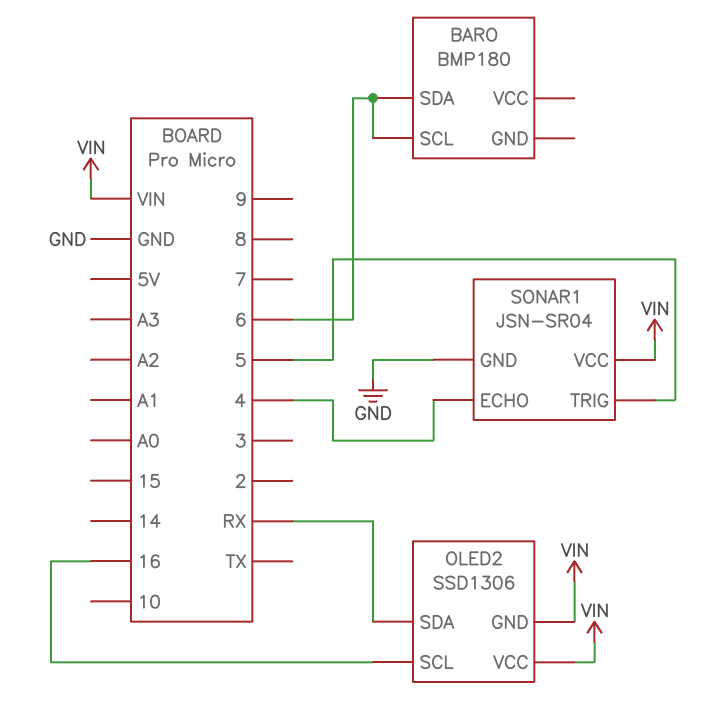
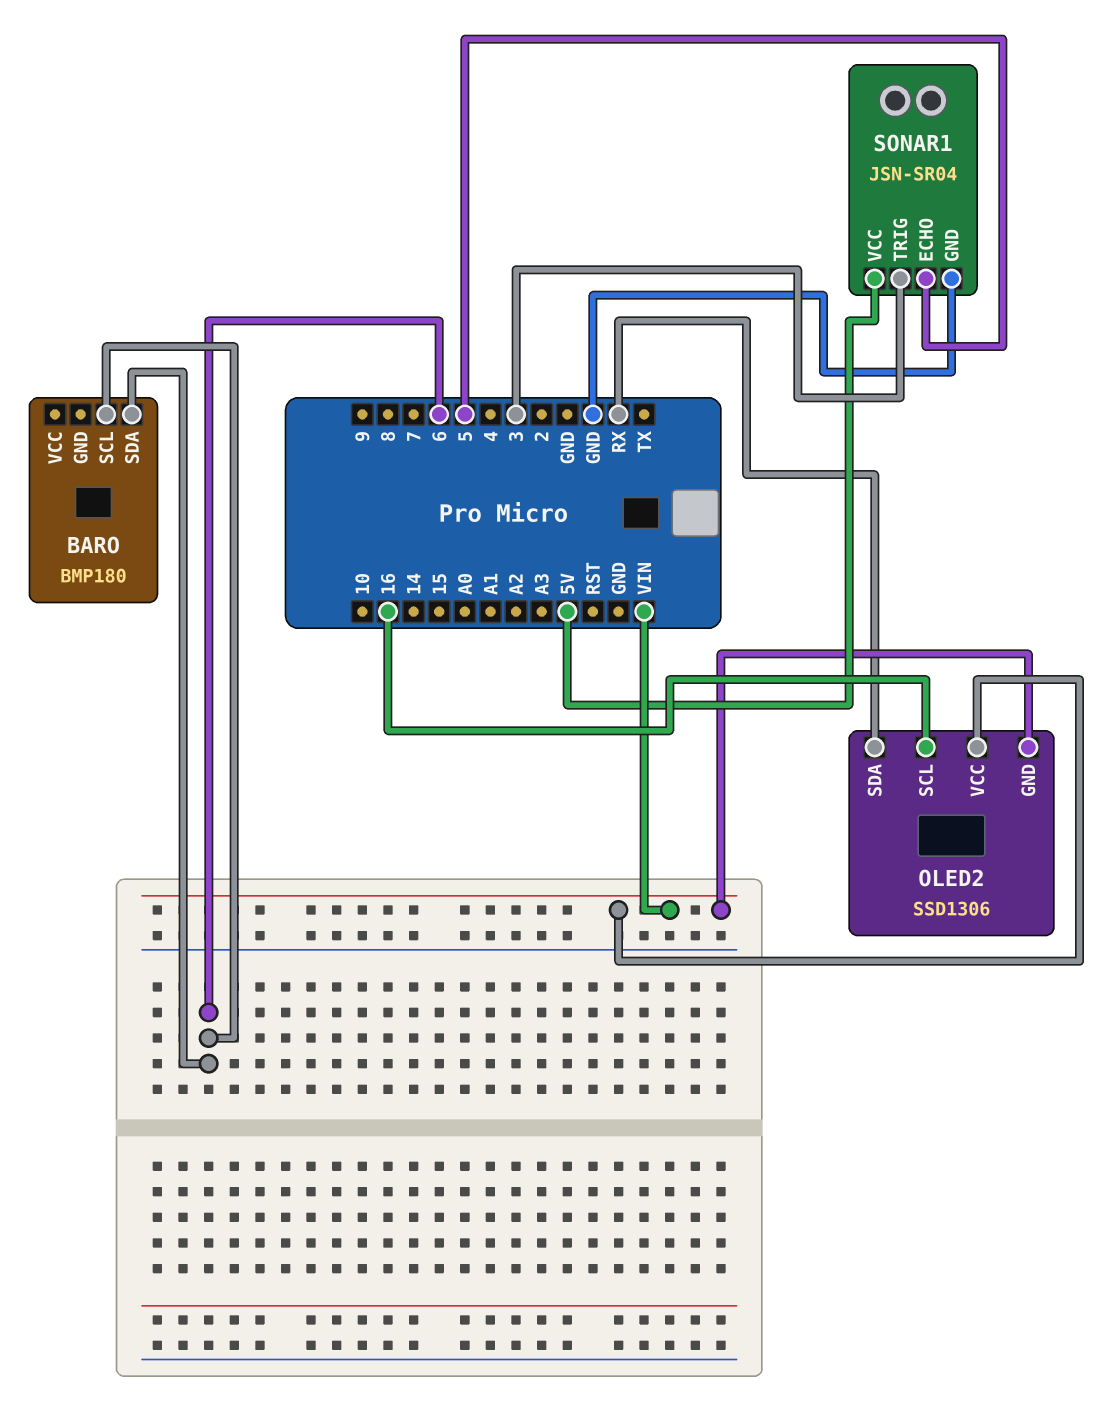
SONAR1 pin ECHO: 4 -> 5
SONAR1 pin TRIG: 5 -> 3
SONAR1 pin VCC: VIN -> 5V

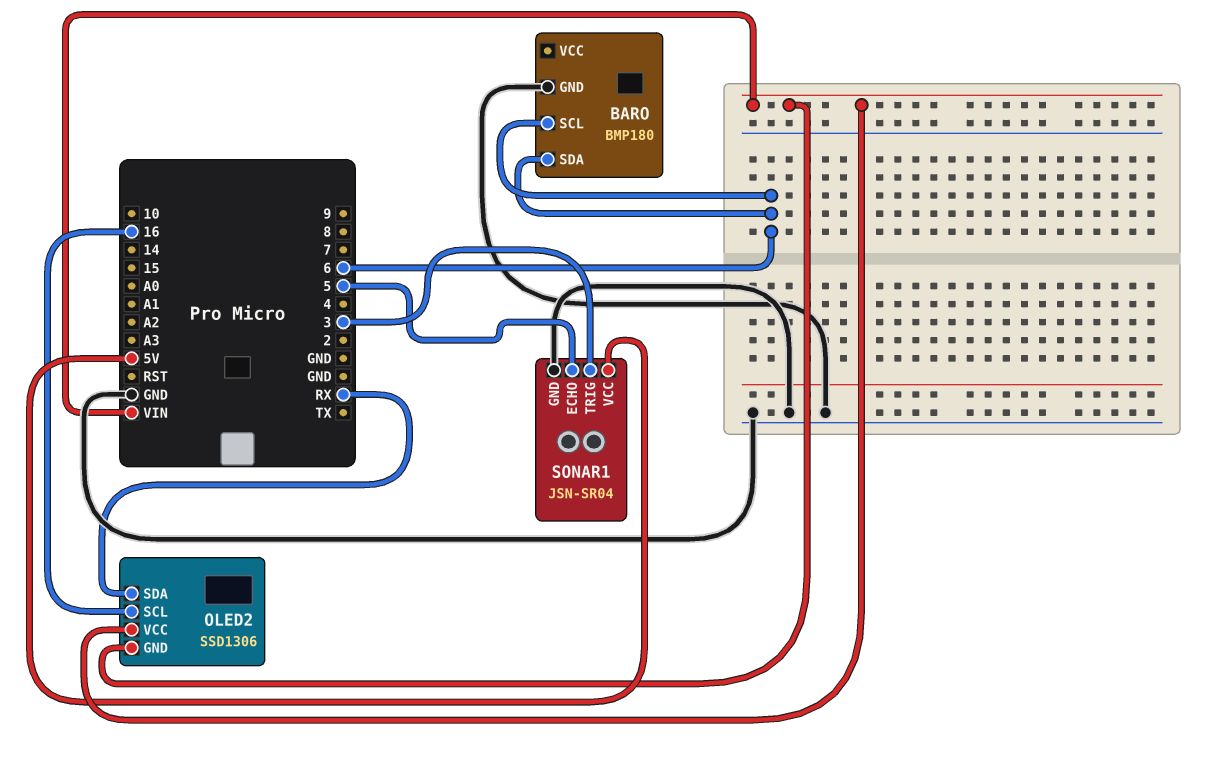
BARO pin GND: none -> GND

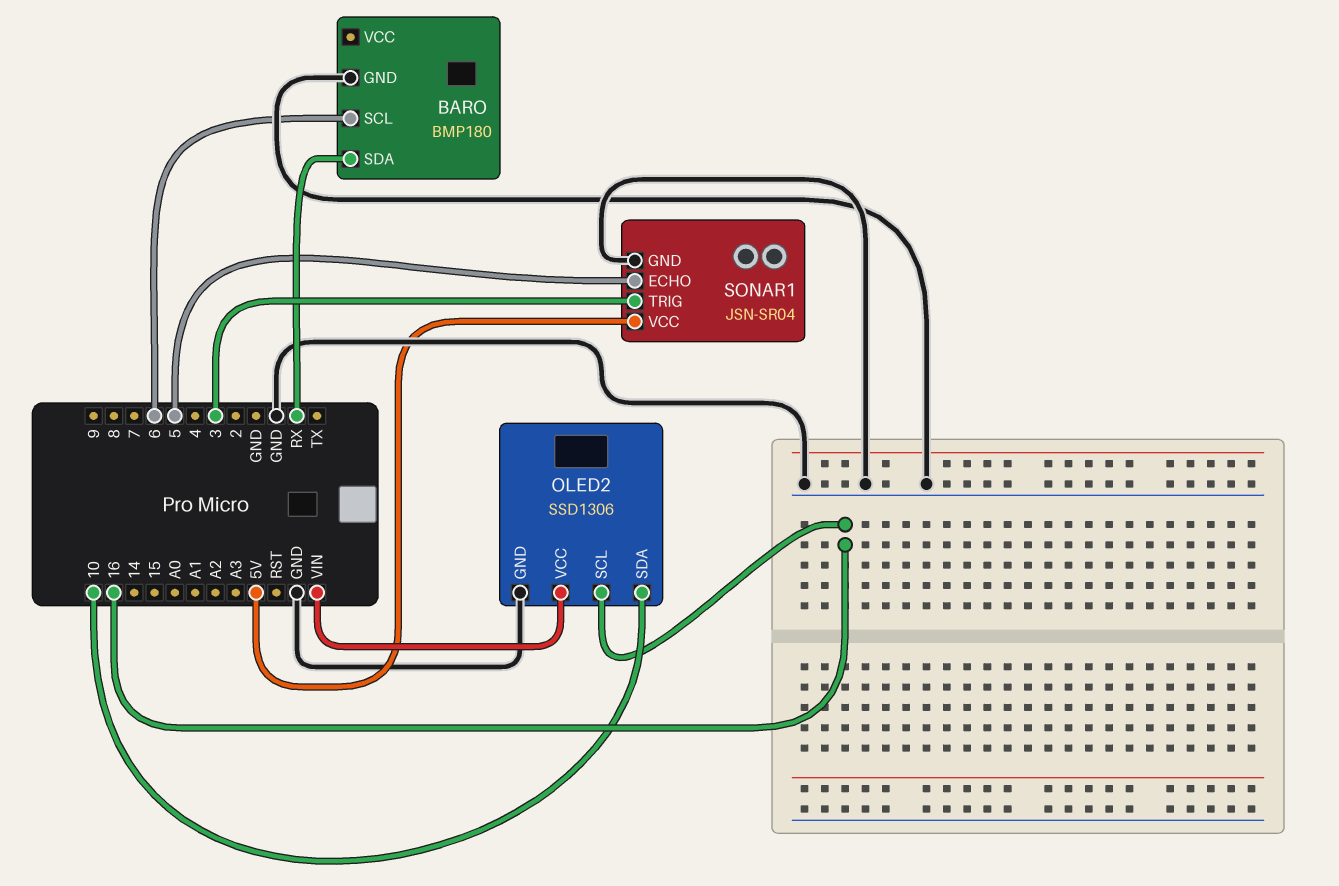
BARO pin SDA: 6 -> RX
OLED2 pin GND: VIN -> GND
OLED2 pin SDA: RX -> 10

